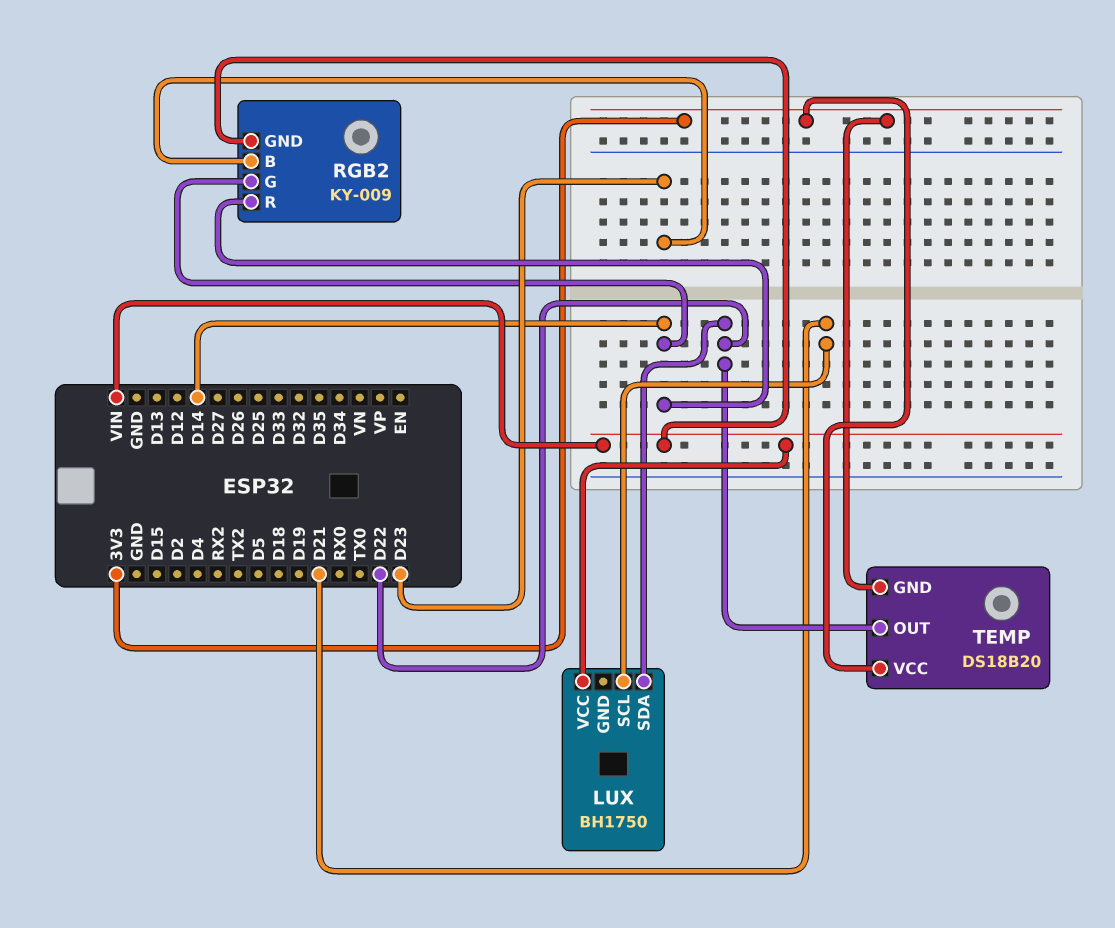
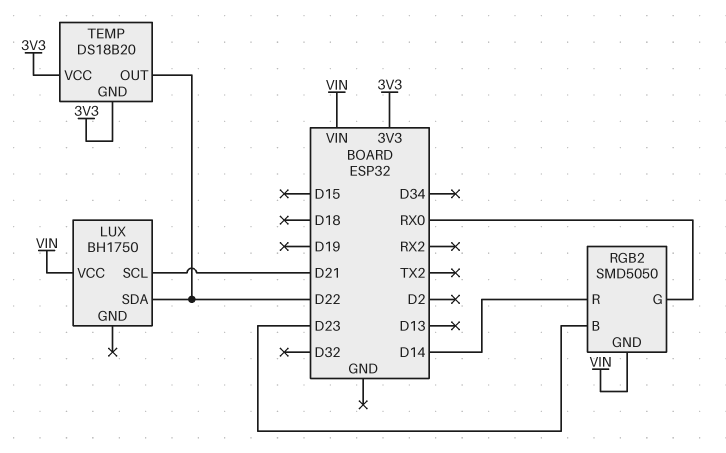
RGB2: KY-009 -> SMD5050
RGB2 pin G: D14 -> RX0

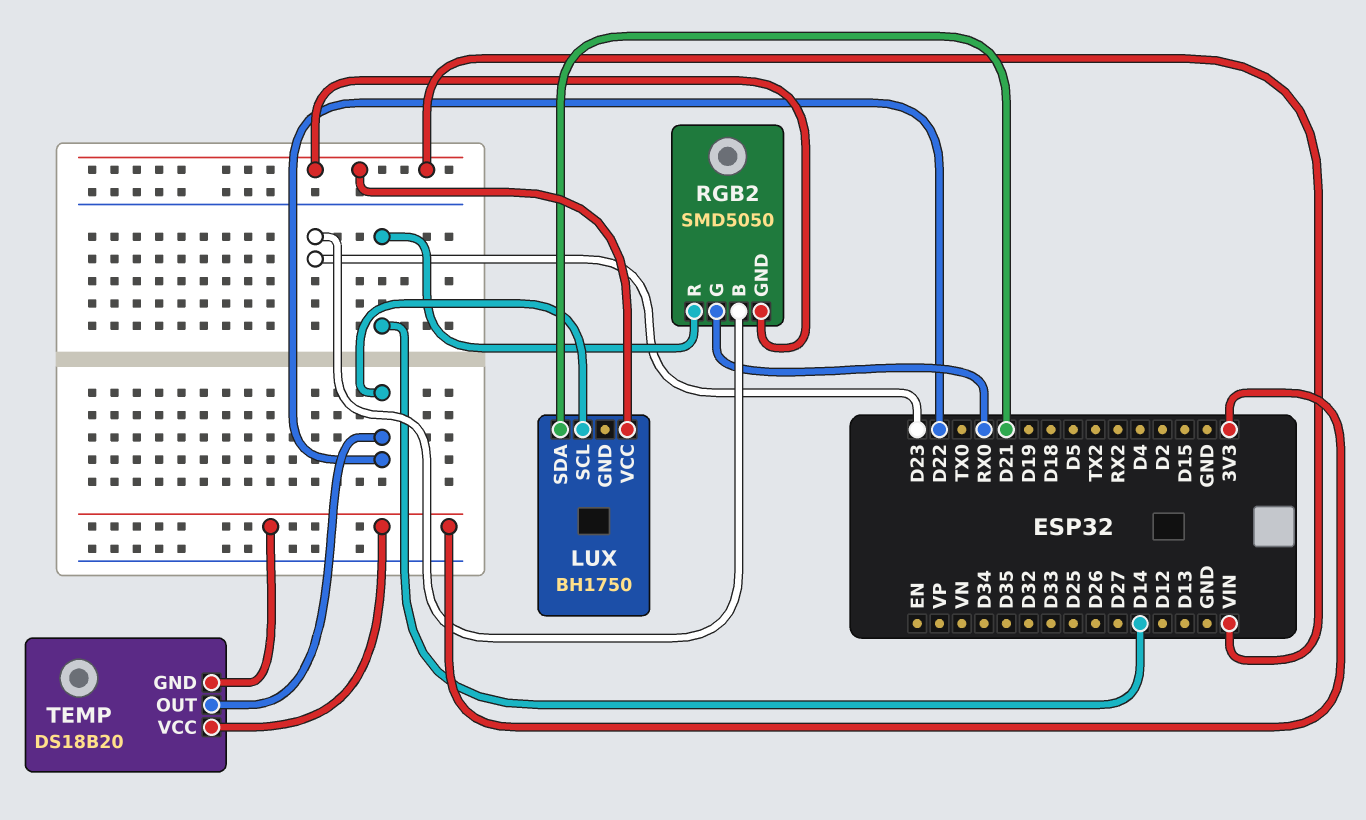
LUX pin SCL: D21 -> D22
LUX pin SDA: D22 -> D21

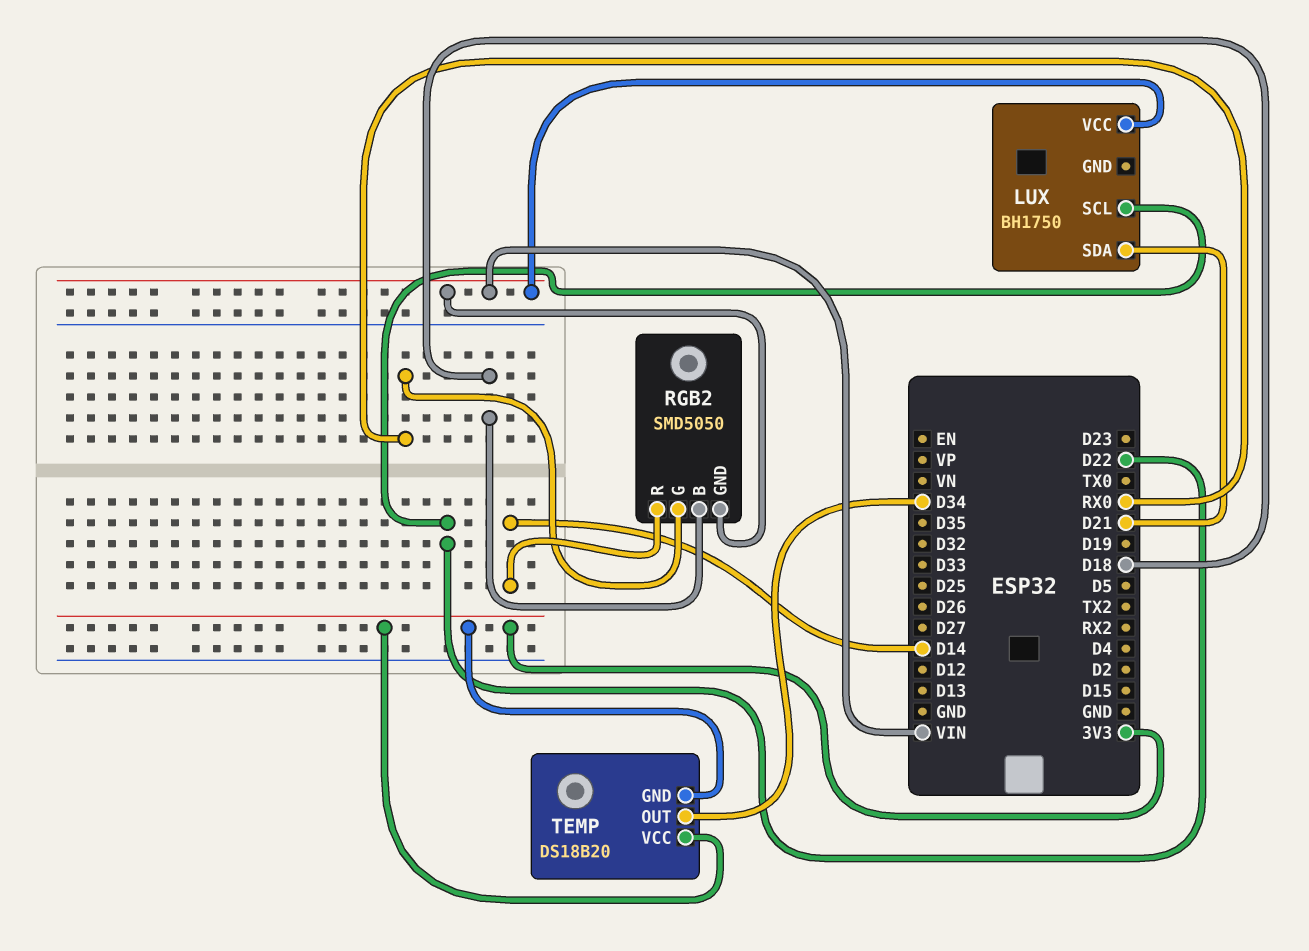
RGB2 pin B: D23 -> D18
TEMP pin OUT: D22 -> D34

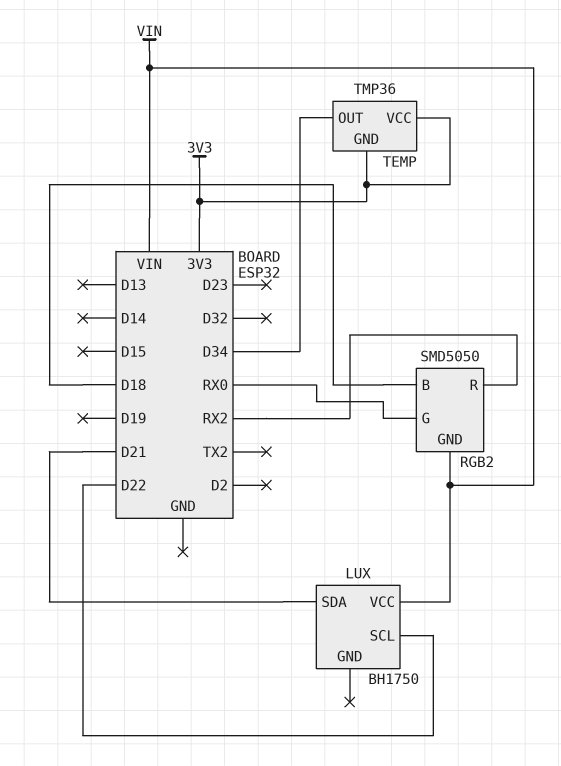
RGB2 pin R: D14 -> RX2
TEMP: DS18B20 -> TMP36

